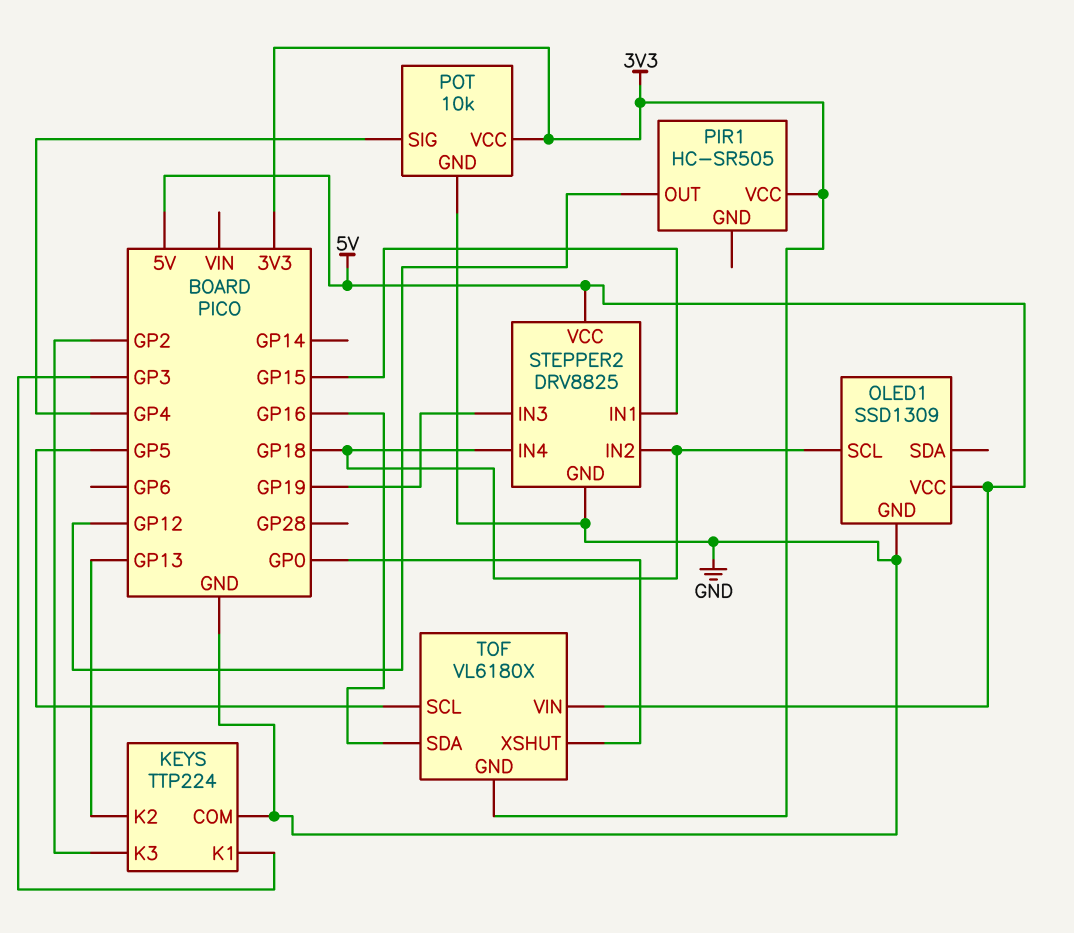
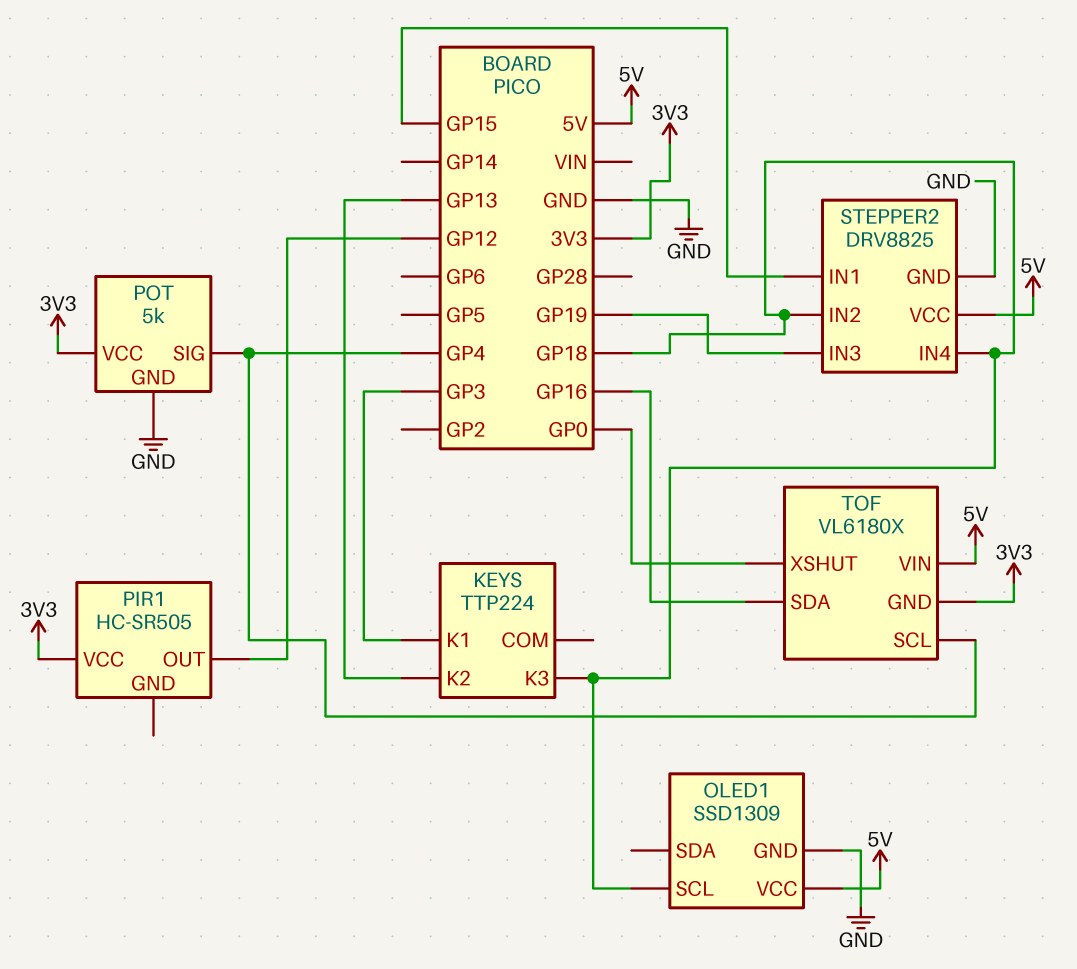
KEYS pin COM: GND -> none
KEYS pin K3: GP2 -> GP18
POT: 10k -> 5k
TOF pin SCL: GP5 -> GP4

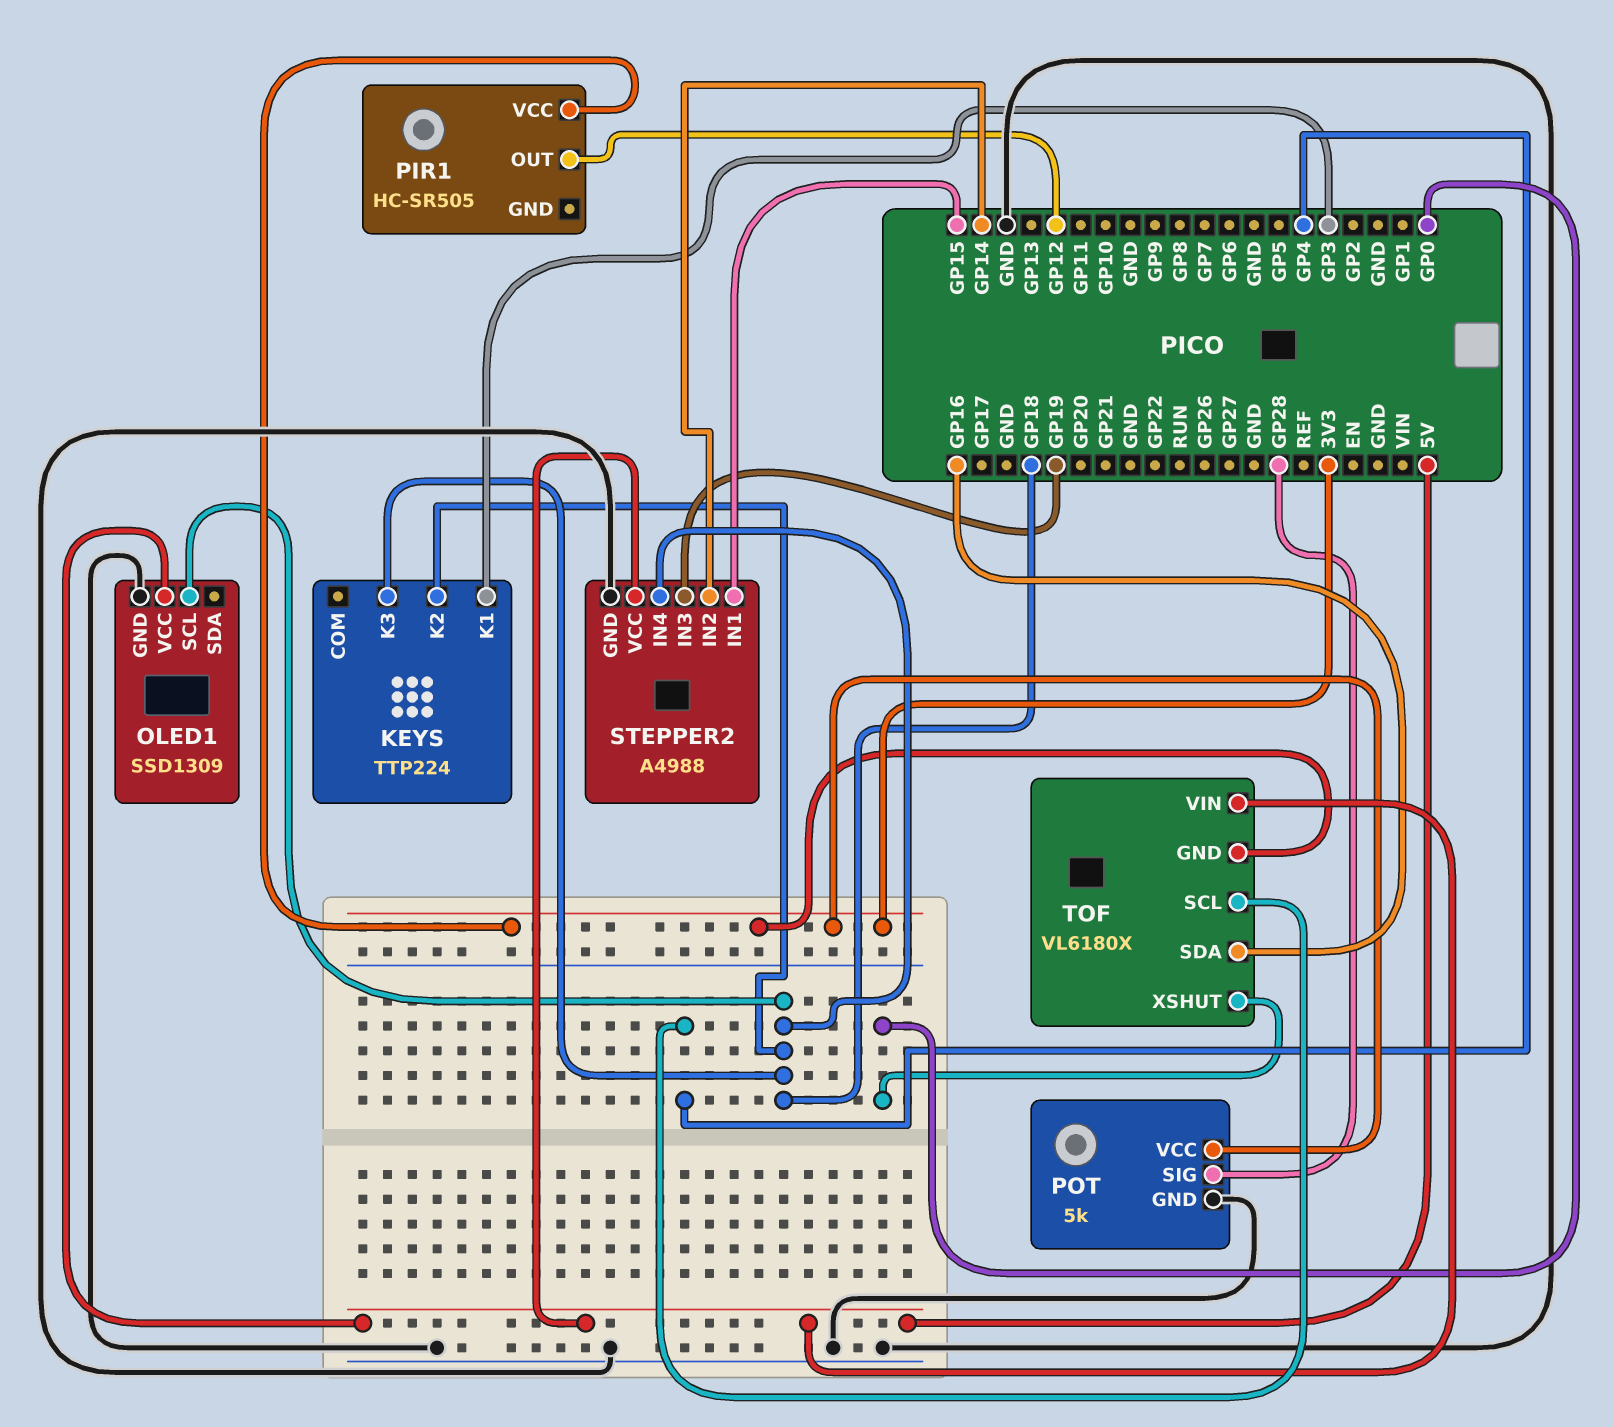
KEYS pin K2: GP13 -> GP18
POT pin SIG: GP4 -> GP28
STEPPER2: DRV8825 -> A4988
STEPPER2 pin IN2: GP18 -> GP14

